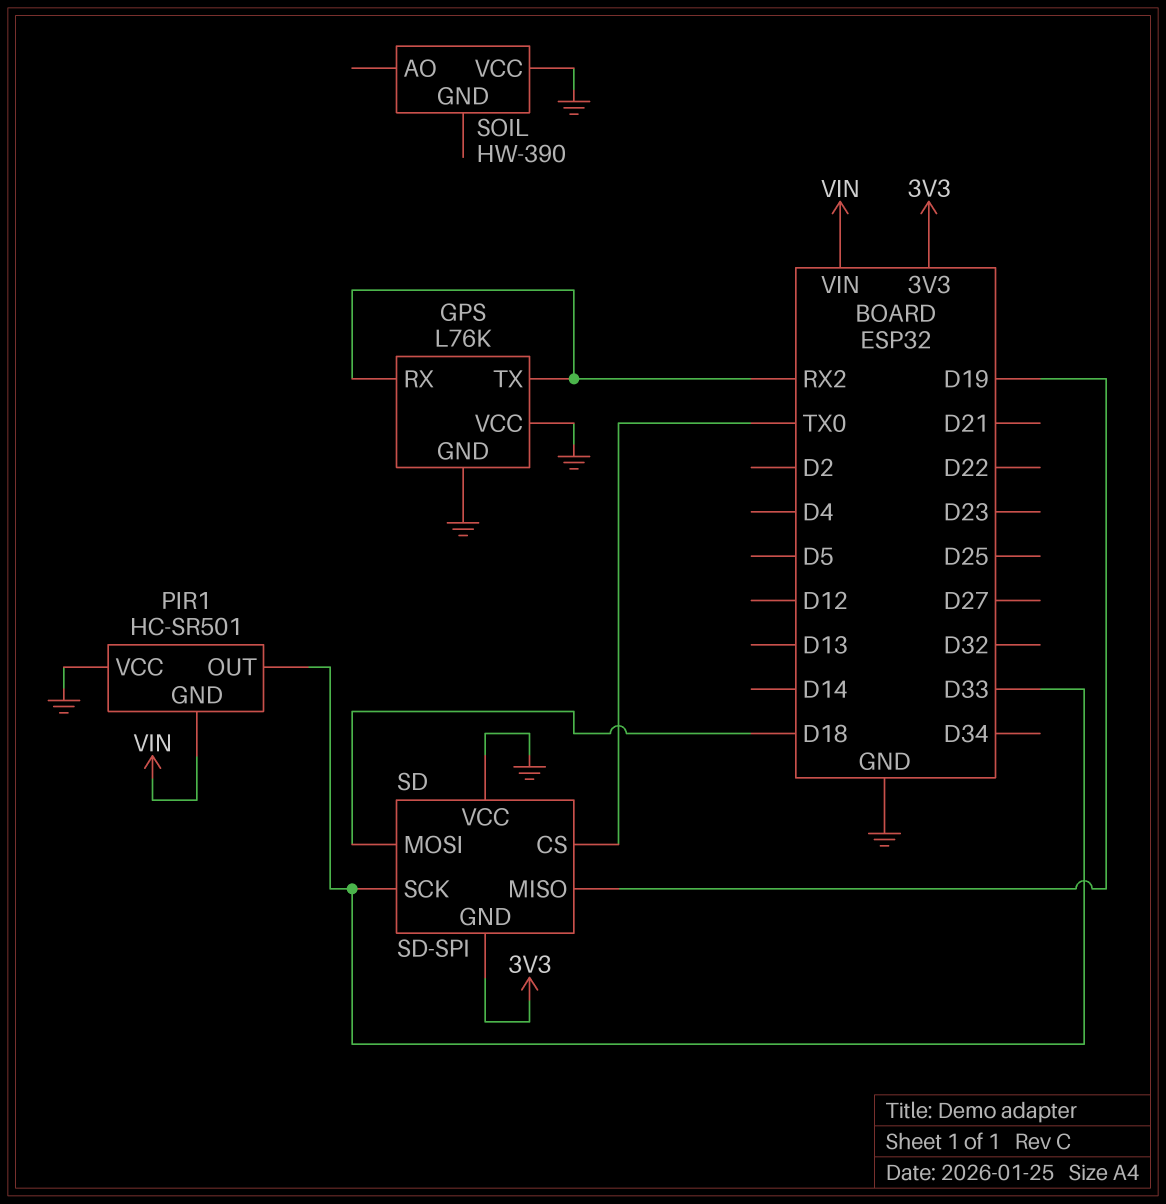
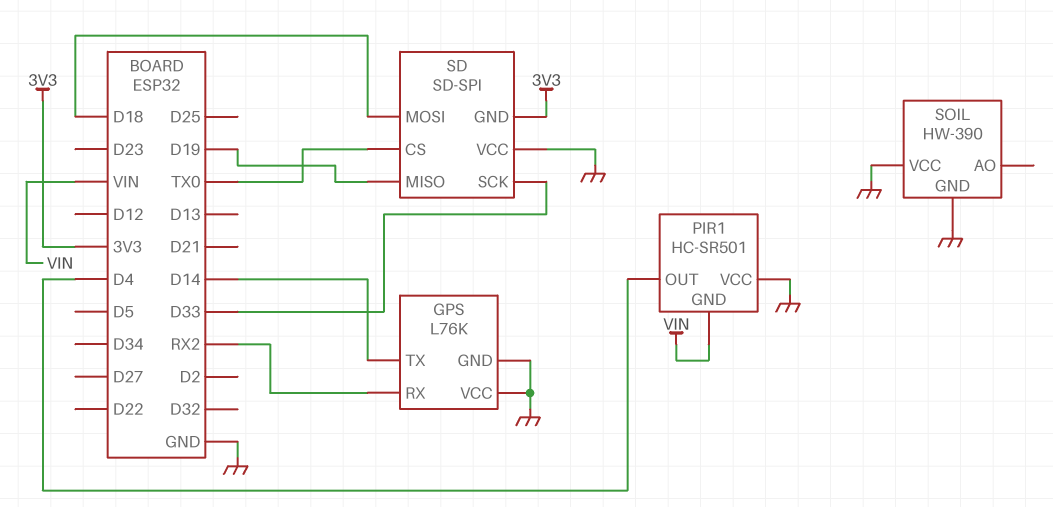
GPS pin TX: RX2 -> D14
PIR1 pin OUT: D33 -> D4
SOIL pin GND: none -> GND

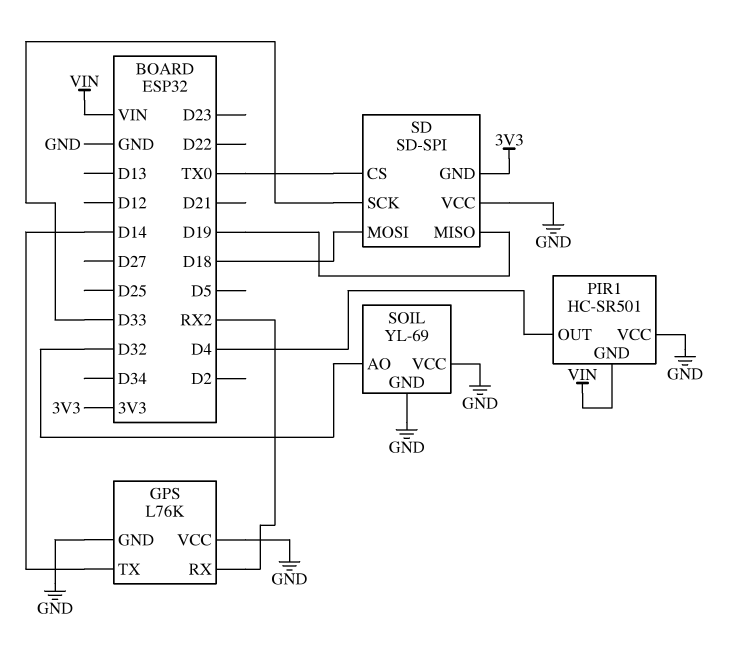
SOIL: HW-390 -> YL-69
SOIL pin AO: none -> D32

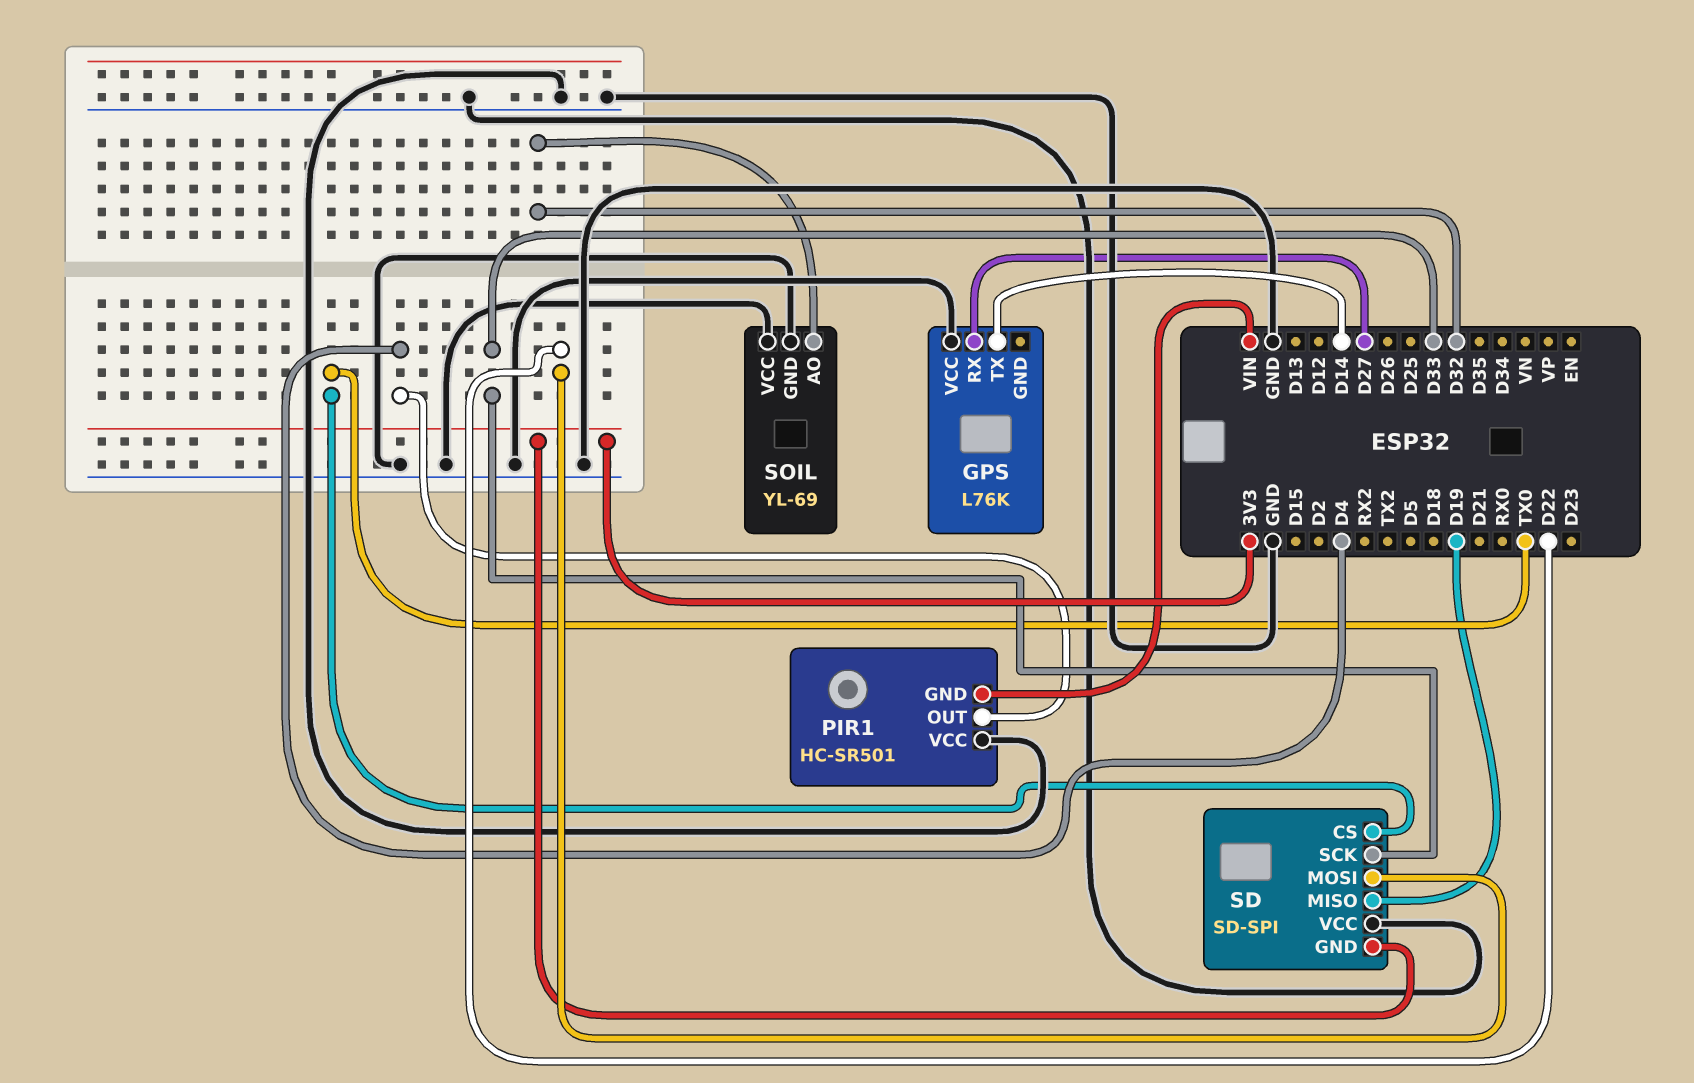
GPS pin GND: GND -> none
GPS pin RX: RX2 -> D27
SD pin MOSI: D18 -> D22

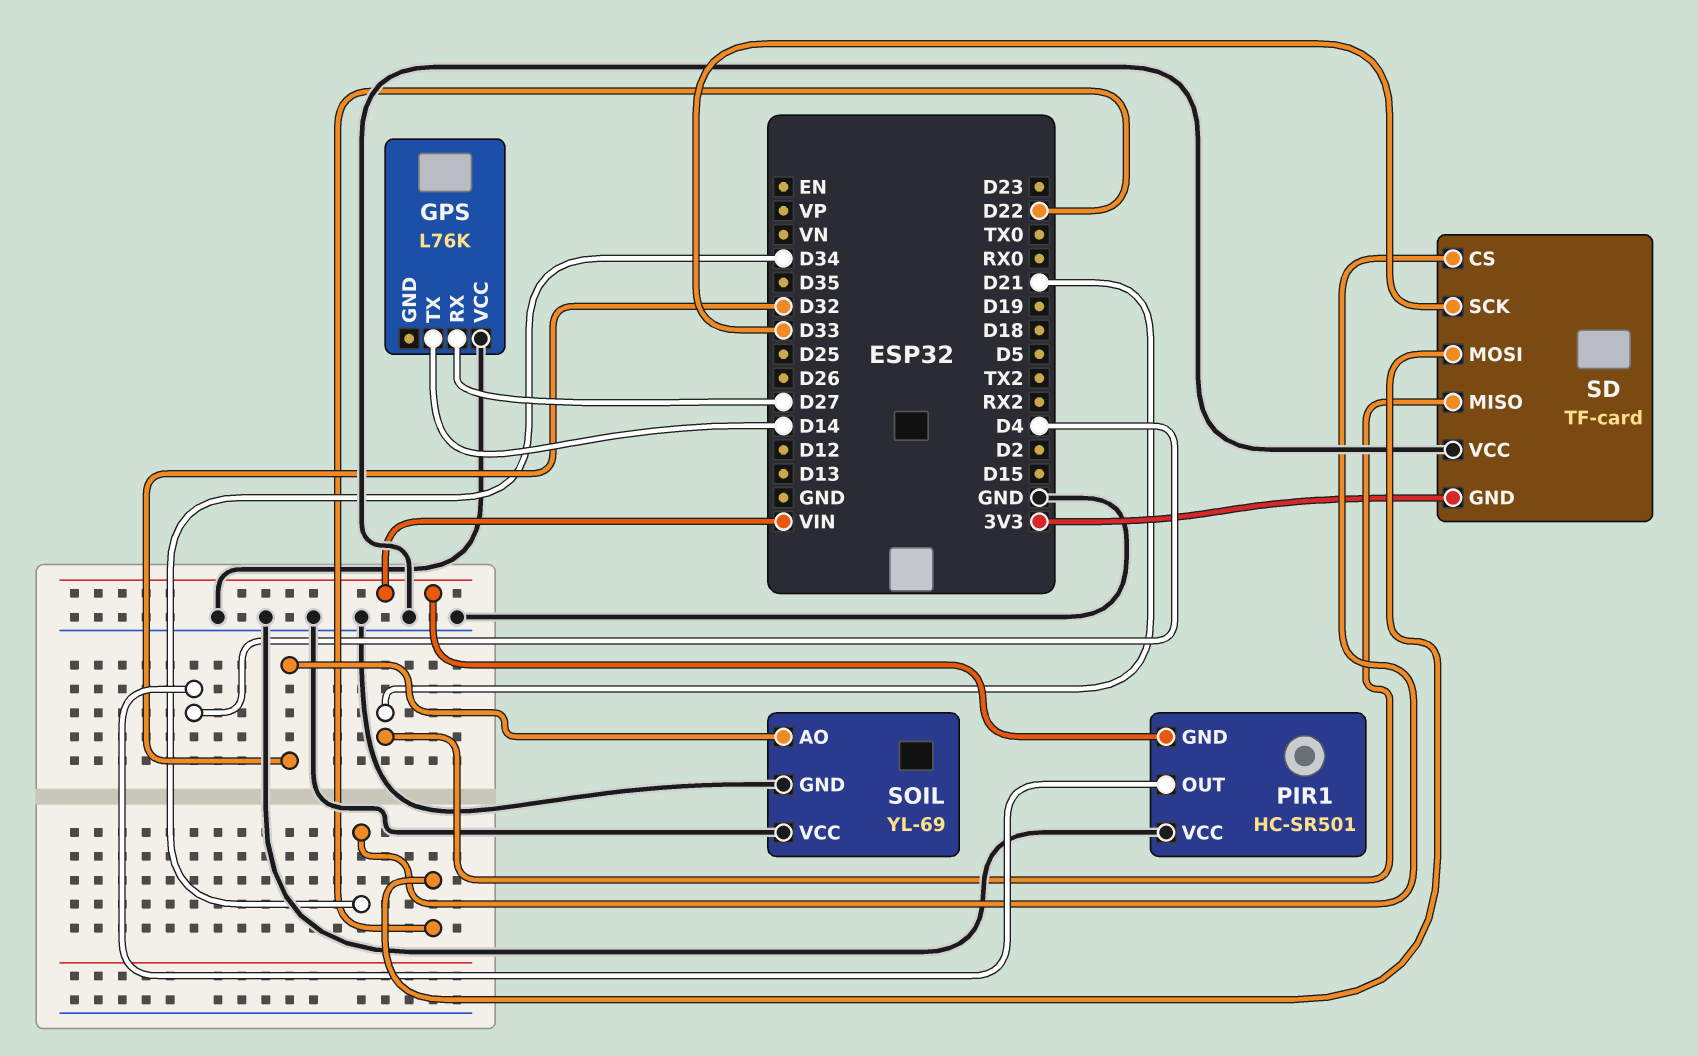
SD: SD-SPI -> TF-card
SD pin CS: TX0 -> D34
SD pin MISO: D19 -> D21

